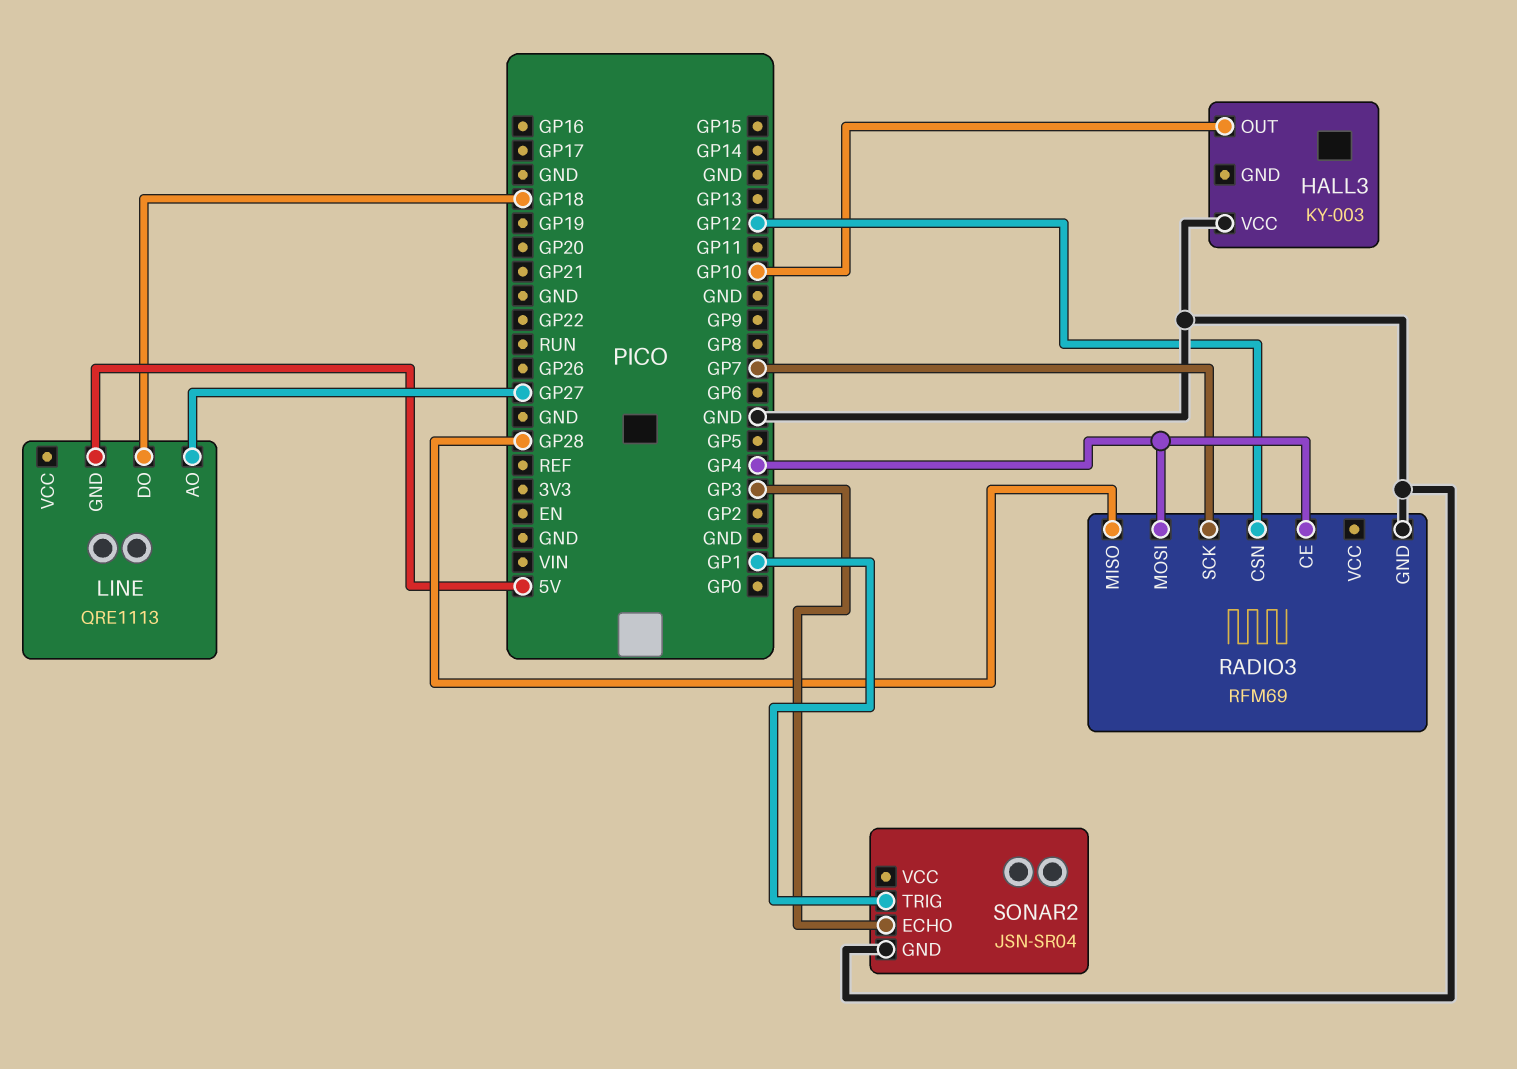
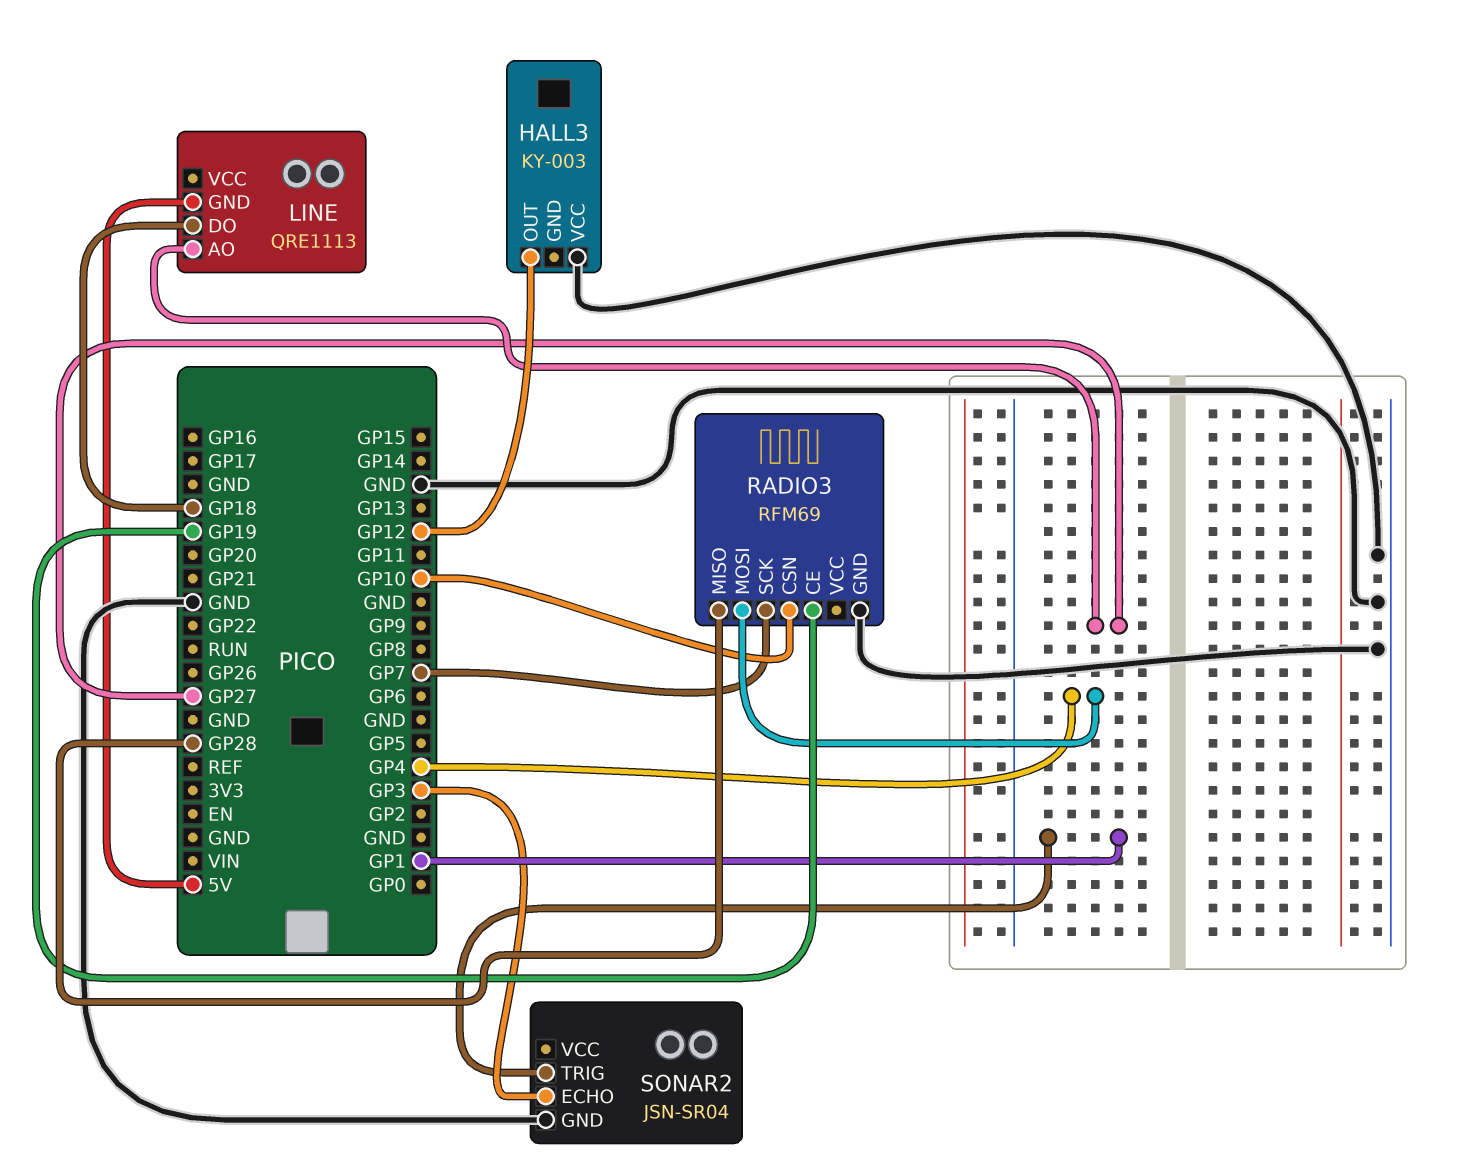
HALL3 pin OUT: GP10 -> GP12
RADIO3 pin CE: GP4 -> GP19
RADIO3 pin CSN: GP12 -> GP10

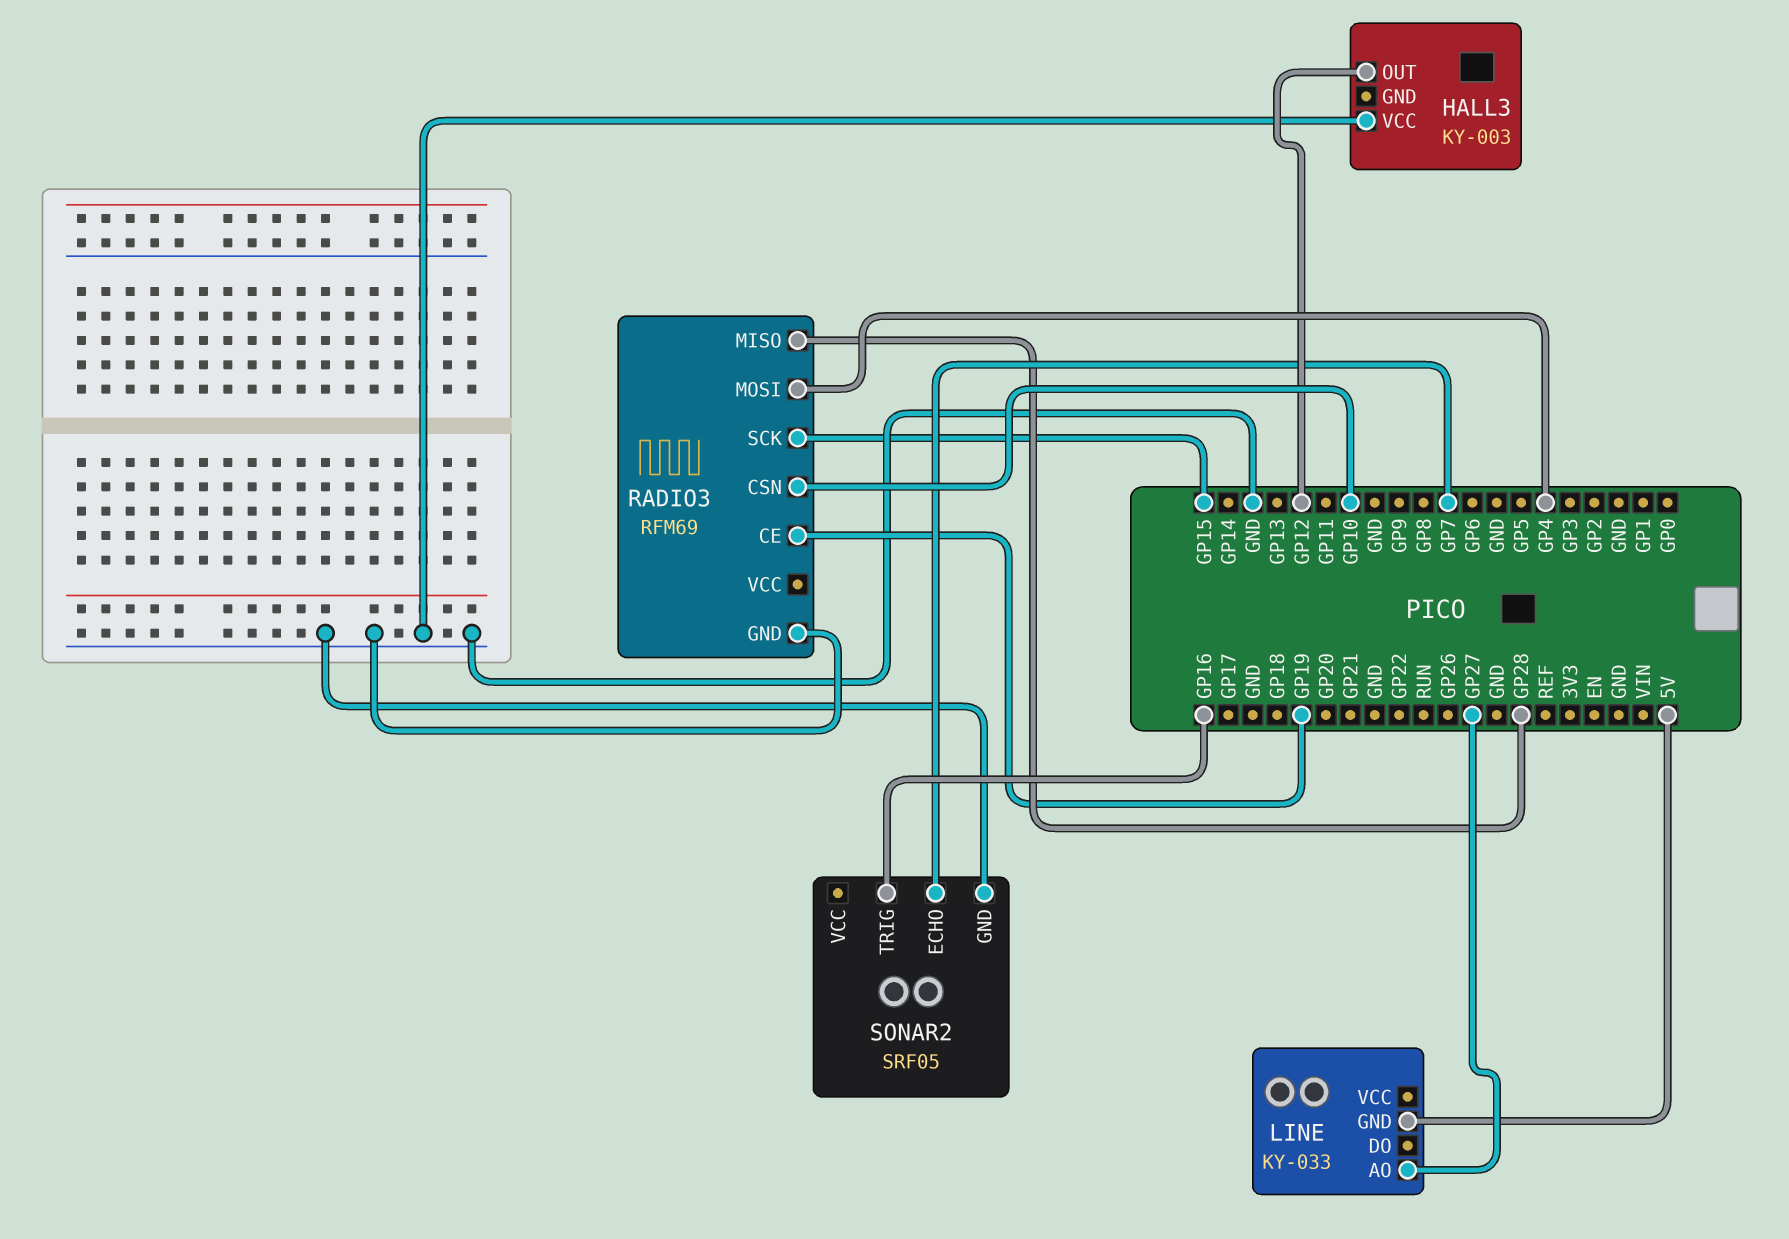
LINE: QRE1113 -> KY-033
LINE pin DO: GP18 -> none
RADIO3 pin SCK: GP7 -> GP15
SONAR2: JSN-SR04 -> SRF05
SONAR2 pin ECHO: GP3 -> GP7
SONAR2 pin TRIG: GP1 -> GP16

